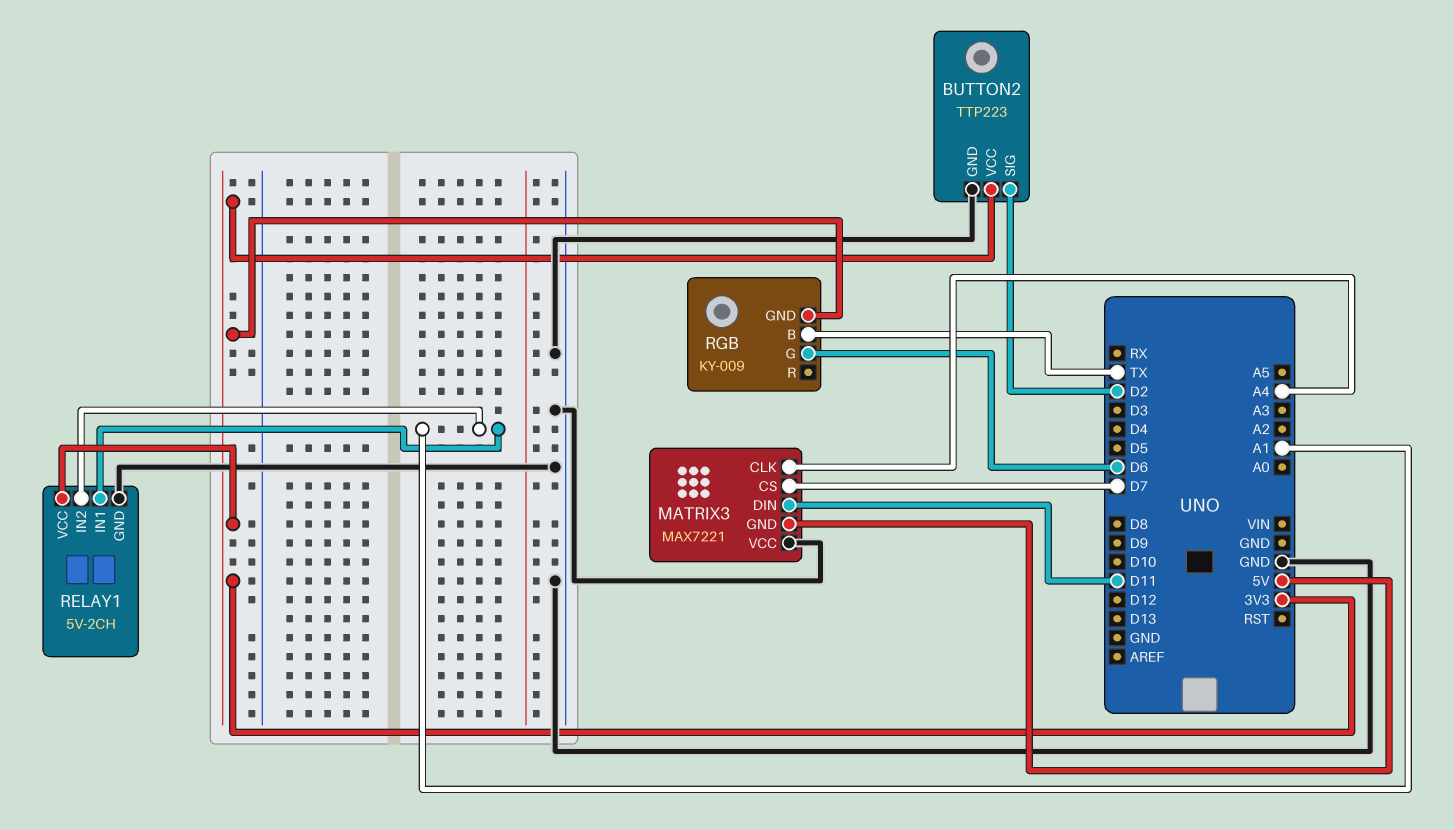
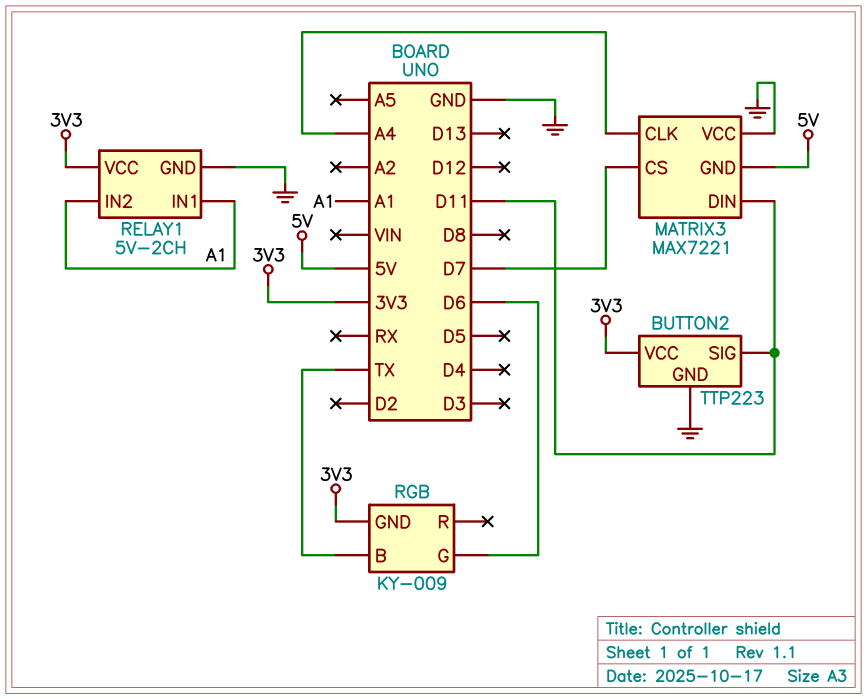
BUTTON2 pin SIG: D2 -> D11

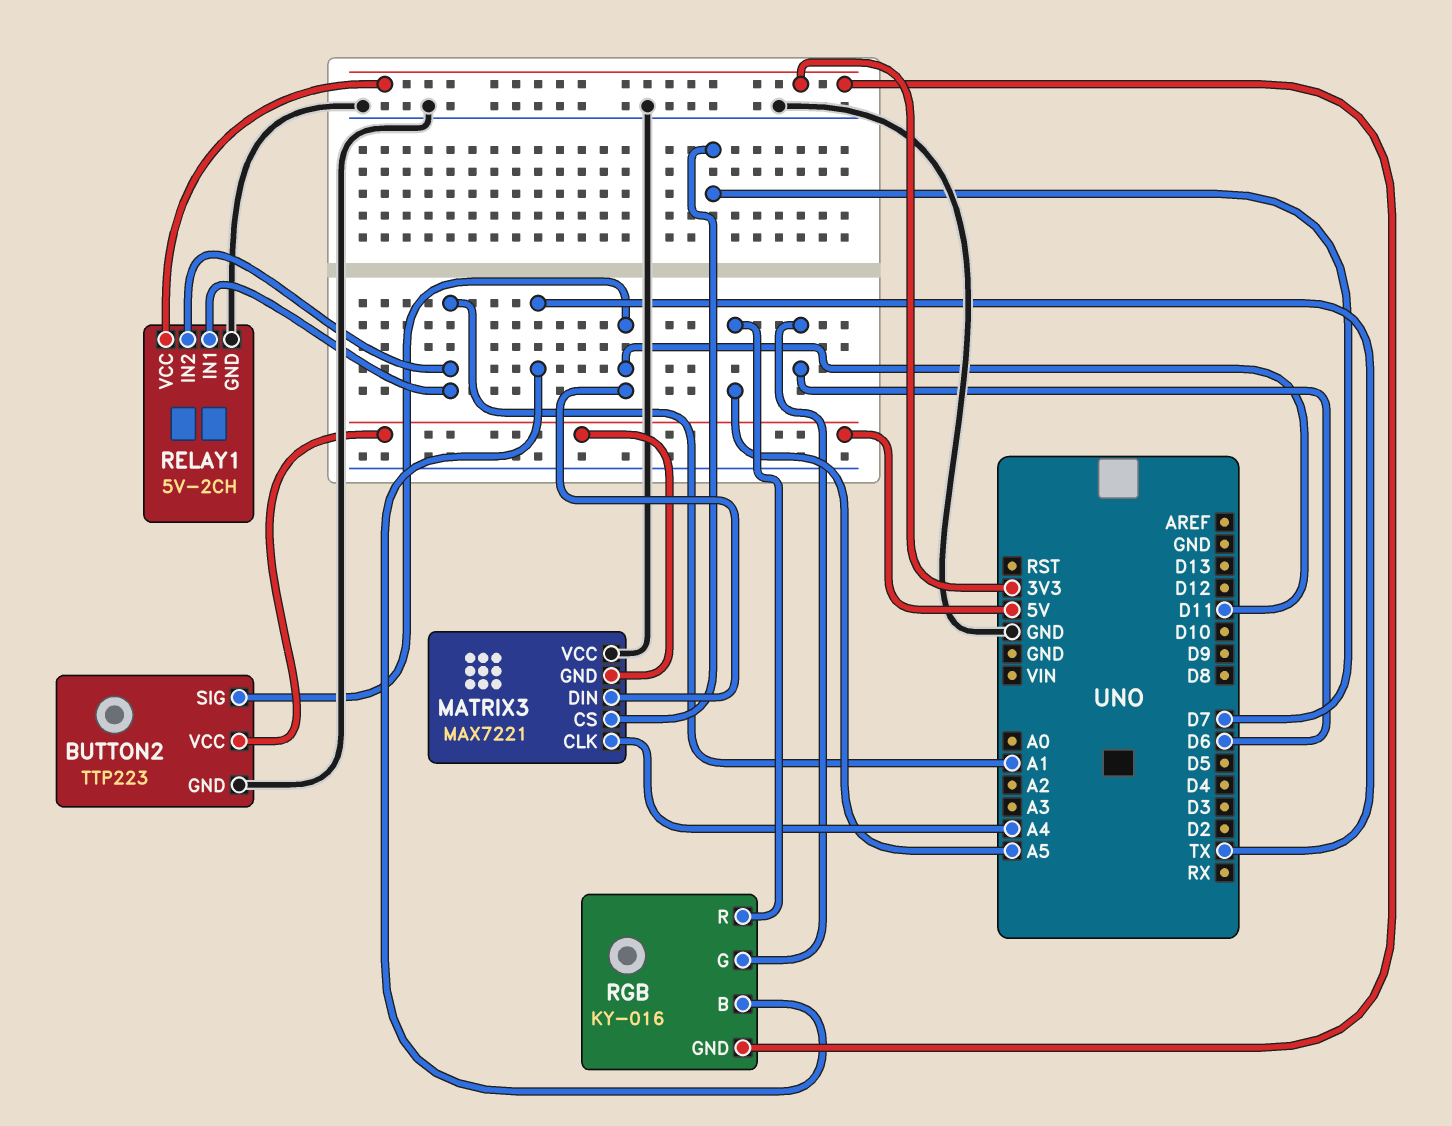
BUTTON2 pin VCC: 3V3 -> 5V
RGB: KY-009 -> KY-016
RGB pin R: none -> A5

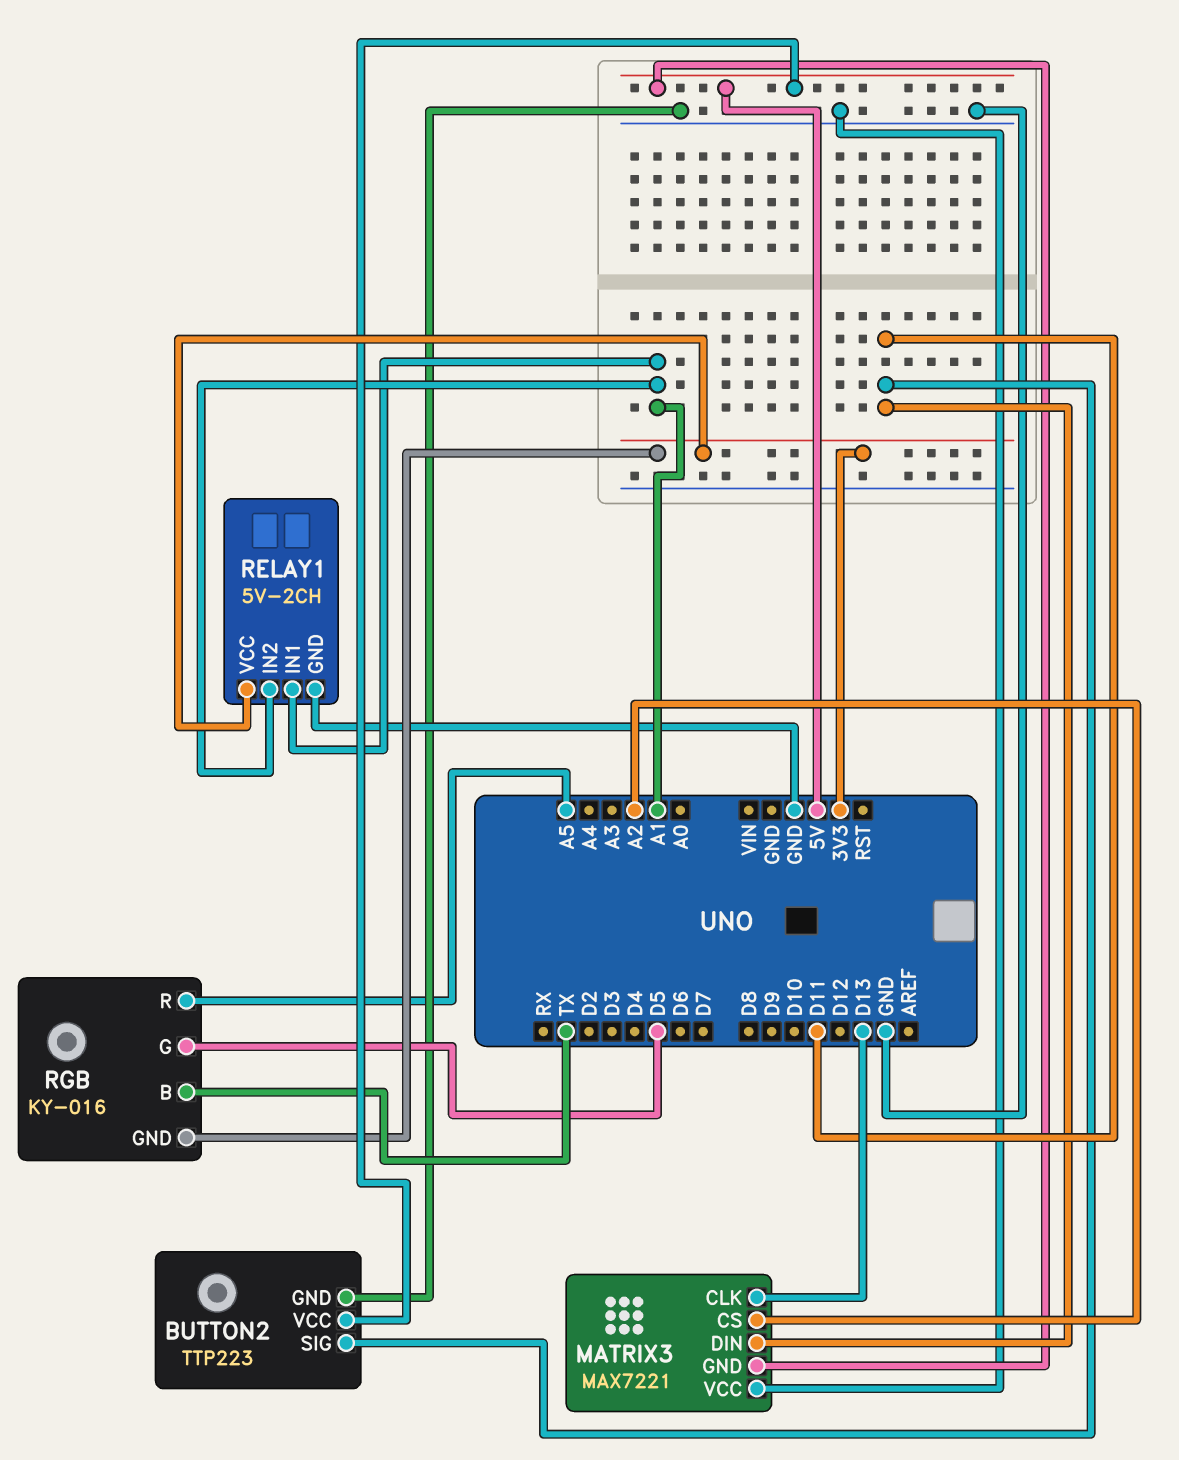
MATRIX3 pin CLK: A4 -> D13
MATRIX3 pin CS: D7 -> A2
RGB pin G: D6 -> D5

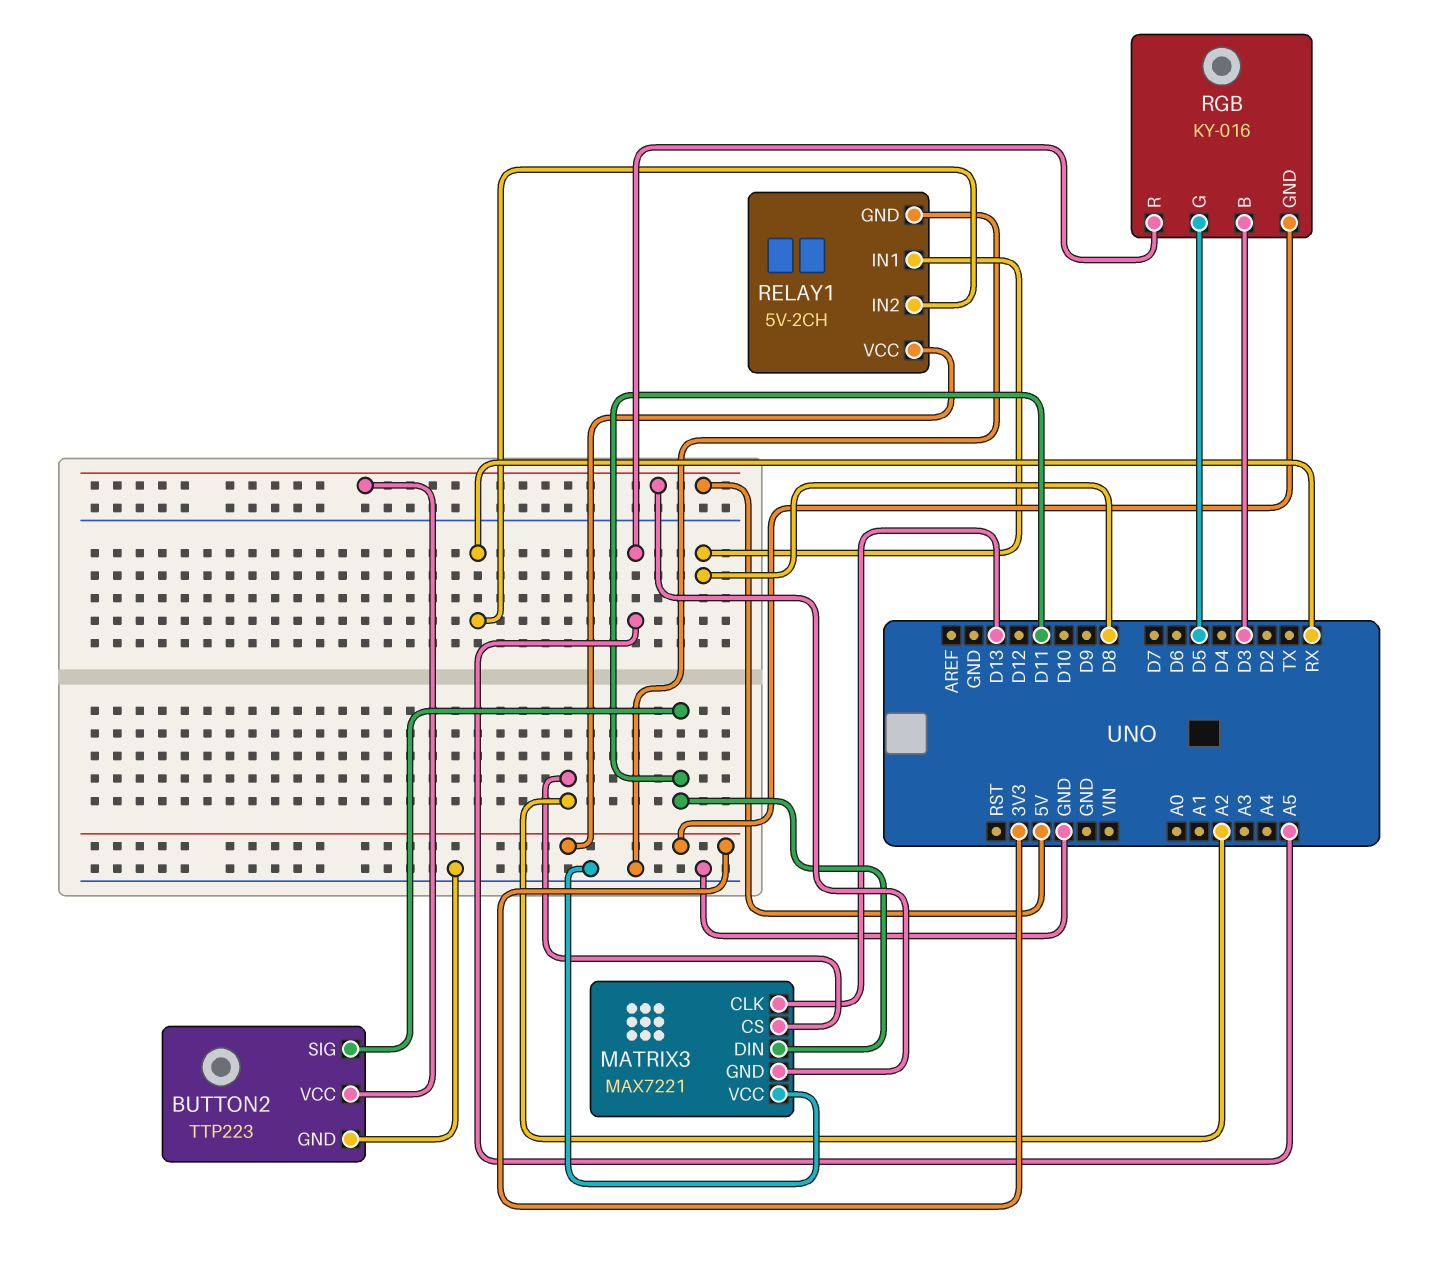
RELAY1 pin IN1: A1 -> D8
RELAY1 pin IN2: A1 -> RX
RGB pin B: TX -> D3

